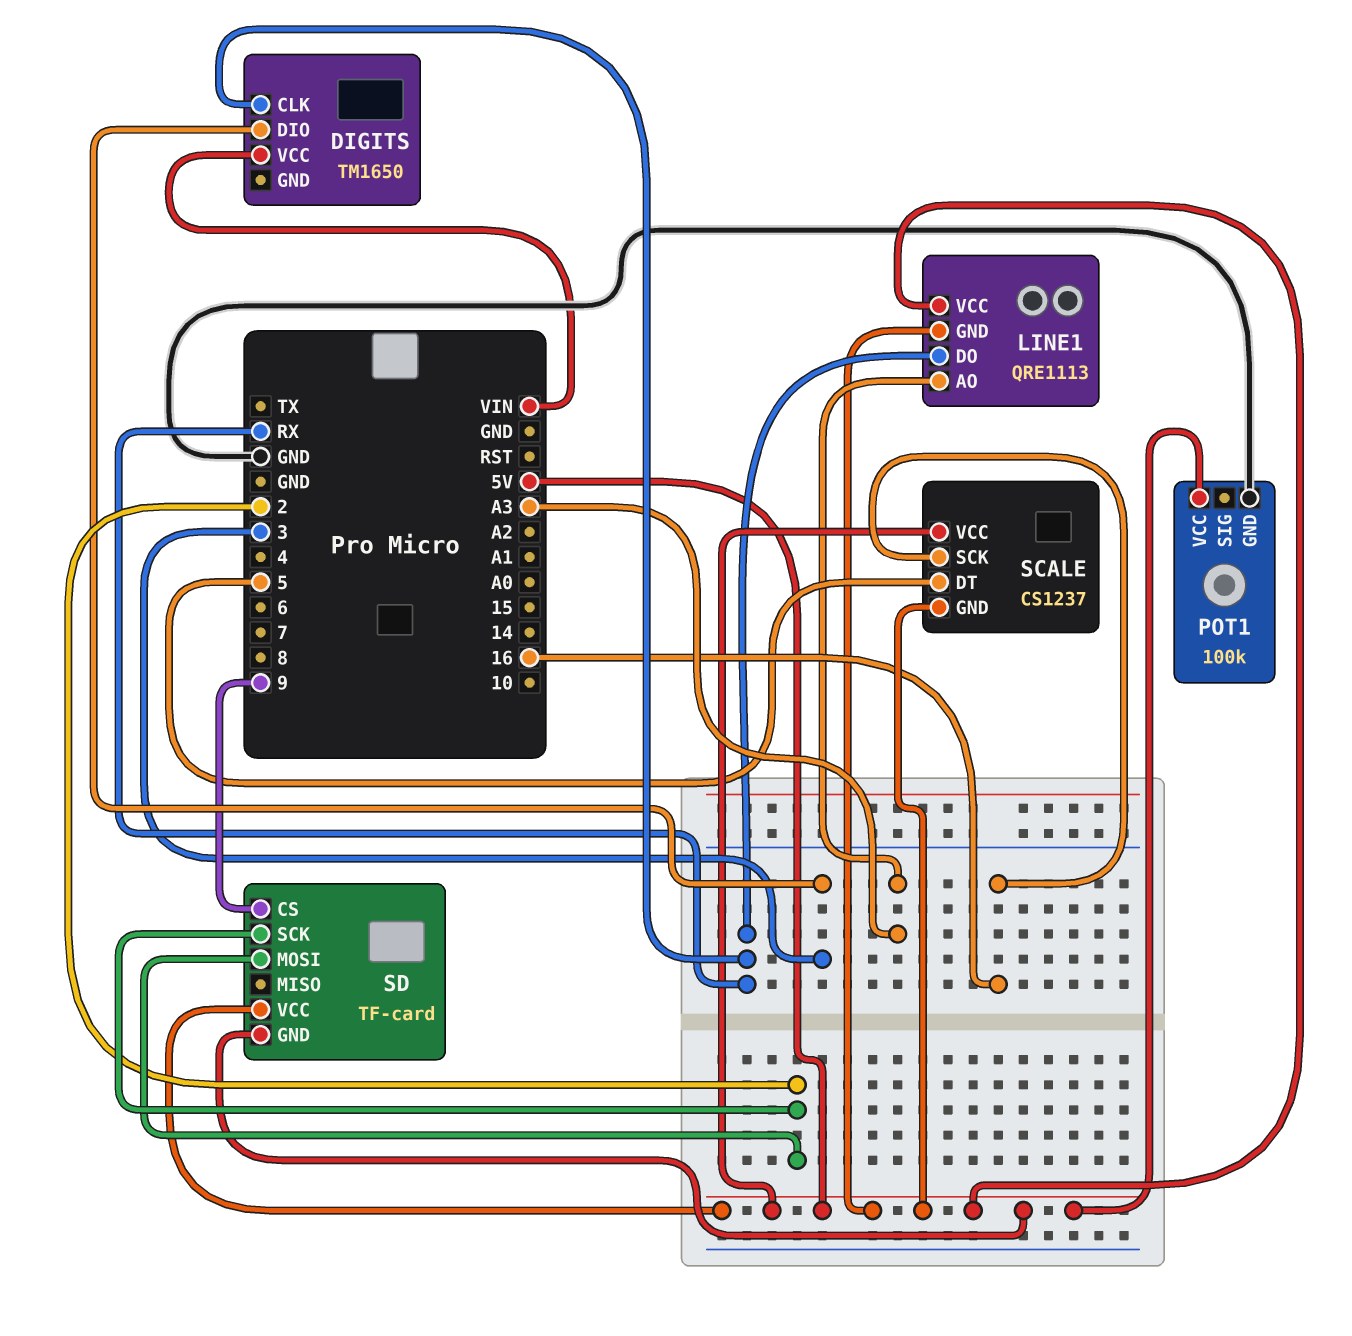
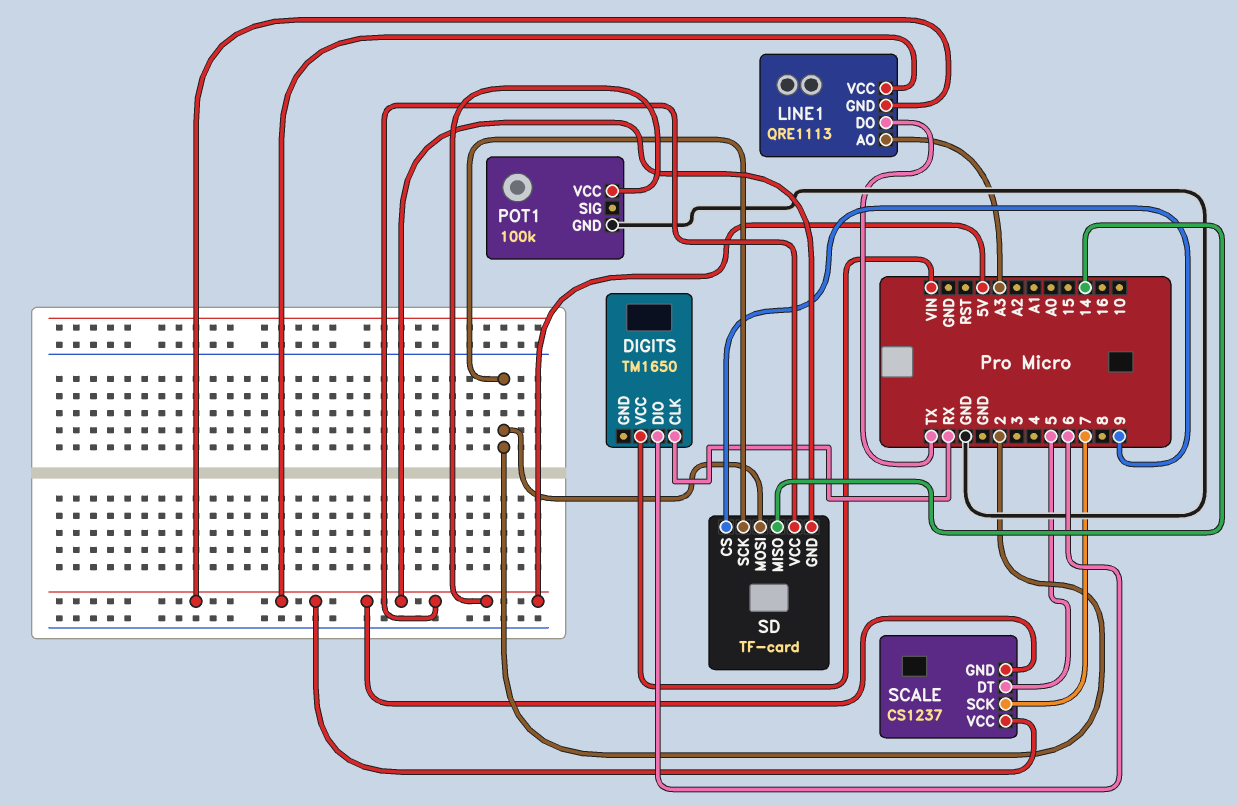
DIGITS pin DIO: 3 -> 6
LINE1 pin DO: RX -> TX
SCALE pin SCK: 16 -> 7
SD pin MISO: none -> 14

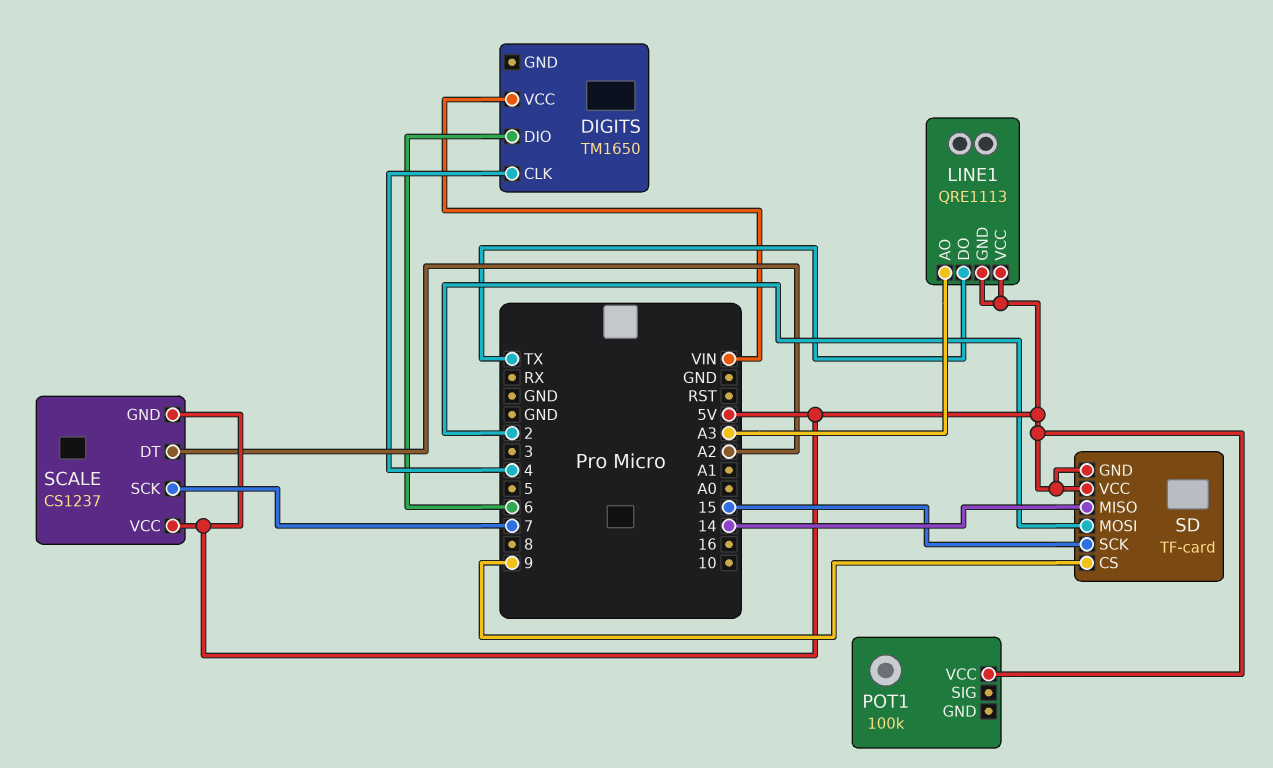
DIGITS pin CLK: RX -> 4
POT1 pin GND: GND -> none
SCALE pin DT: 5 -> A2
SD pin SCK: 2 -> 15

